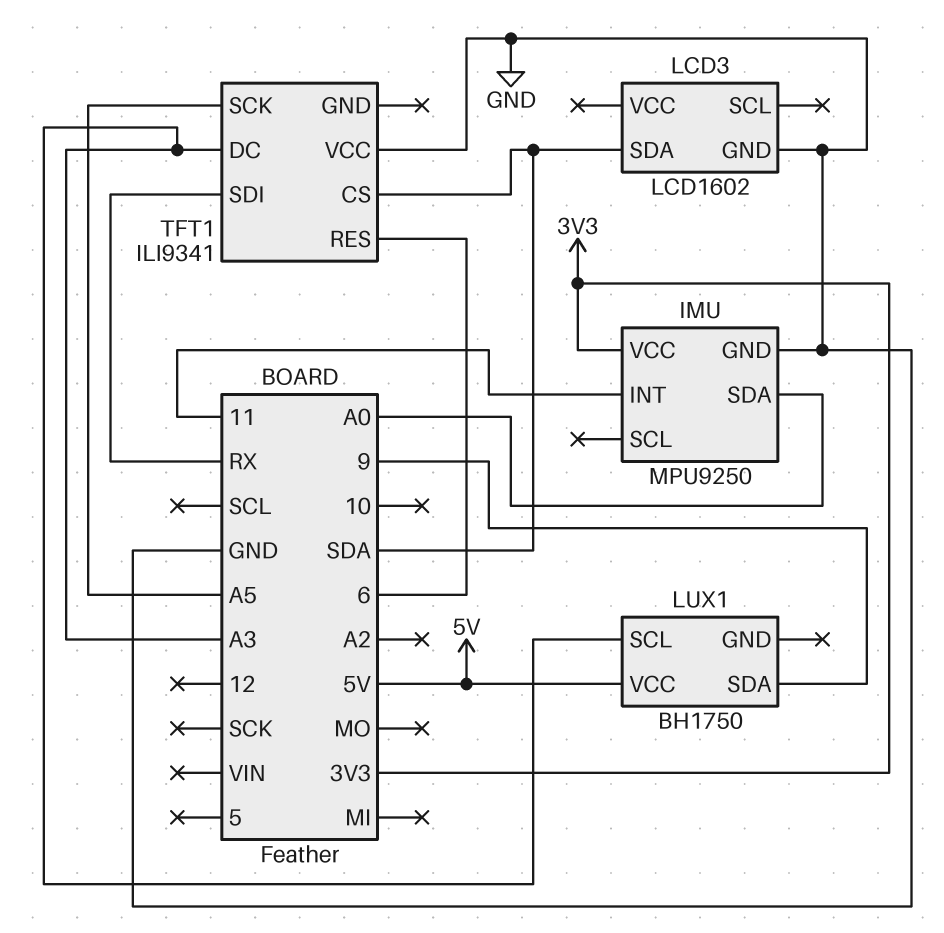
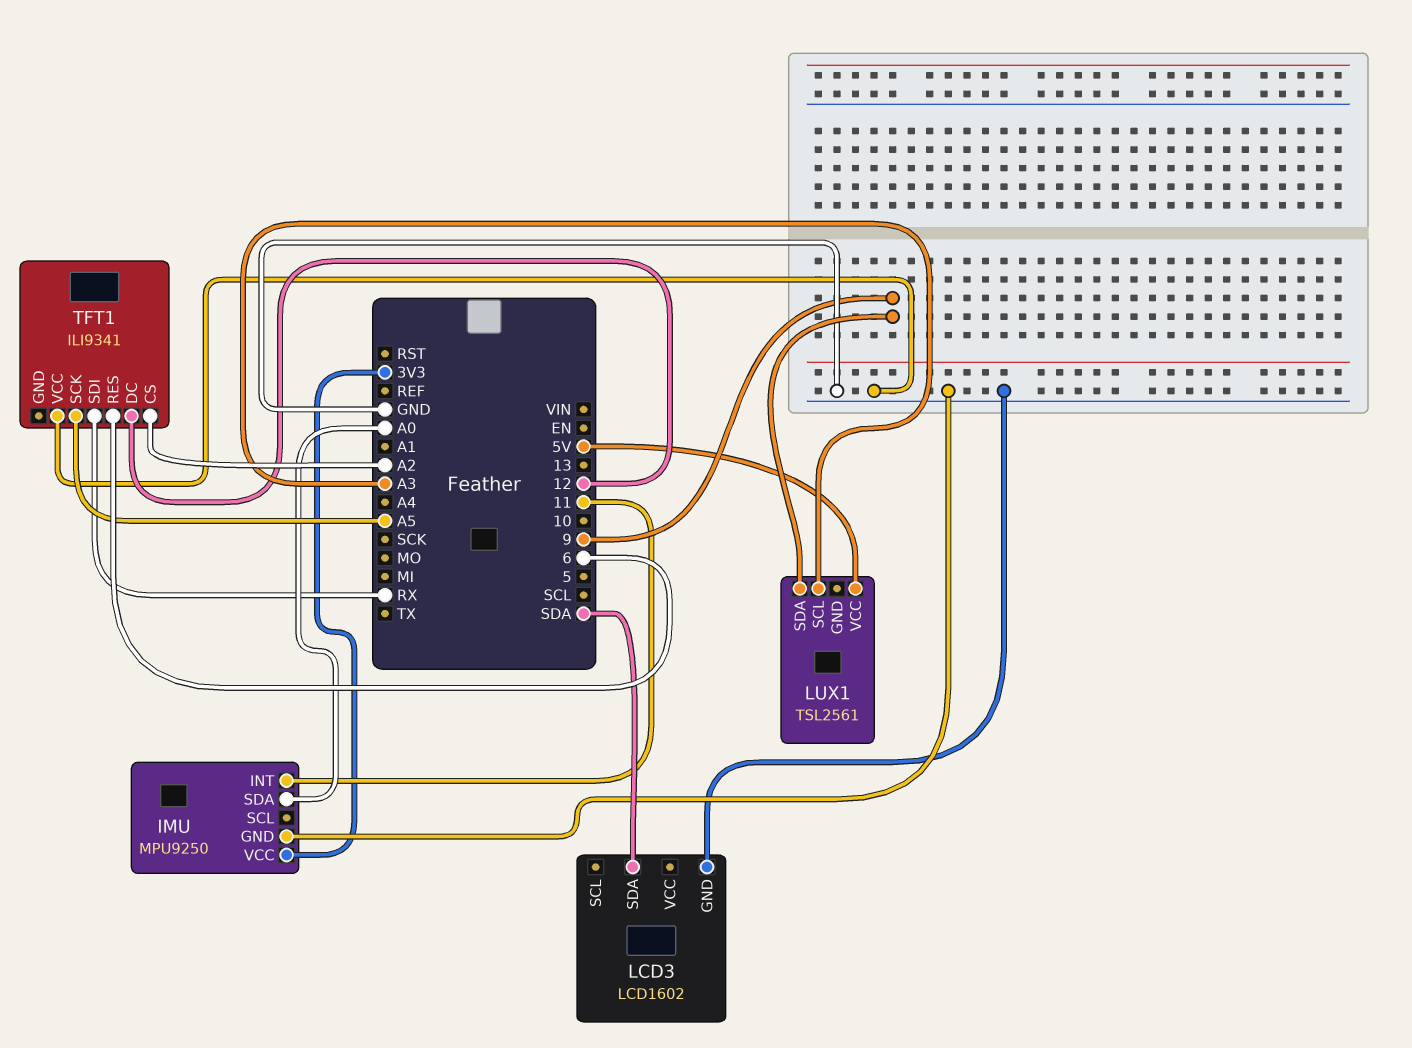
LUX1: BH1750 -> TSL2561
TFT1 pin CS: SDA -> A2
TFT1 pin DC: A3 -> 12

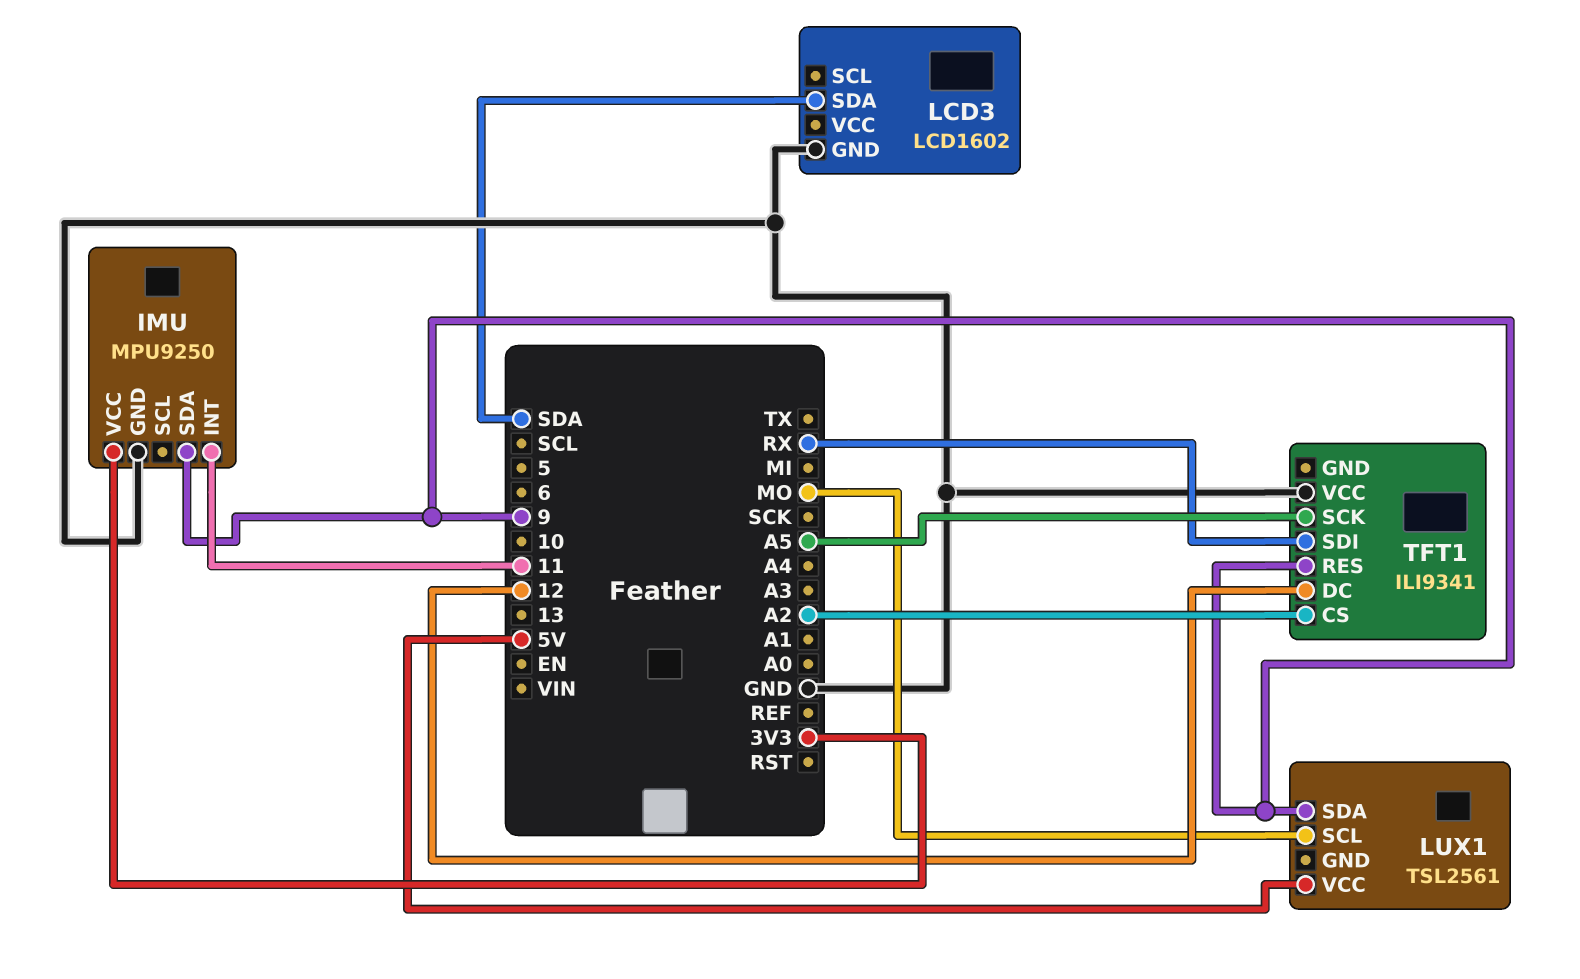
IMU pin SDA: A0 -> 9
LUX1 pin SCL: A3 -> MO
TFT1 pin RES: 6 -> 9

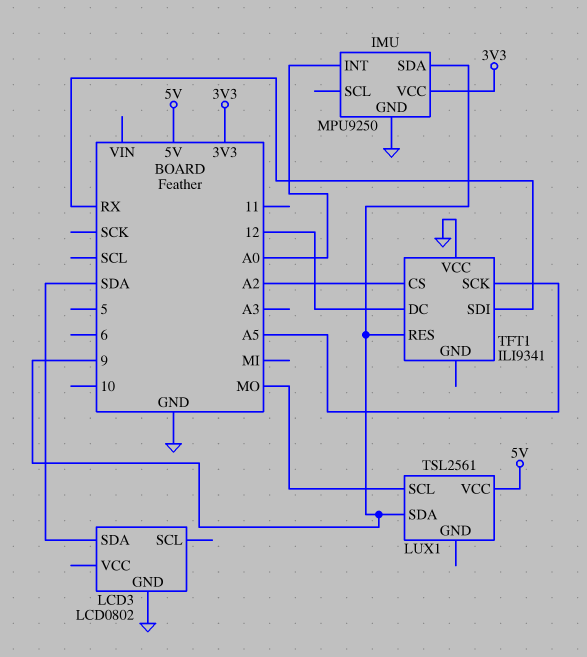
IMU pin INT: 11 -> A0
LCD3: LCD1602 -> LCD0802

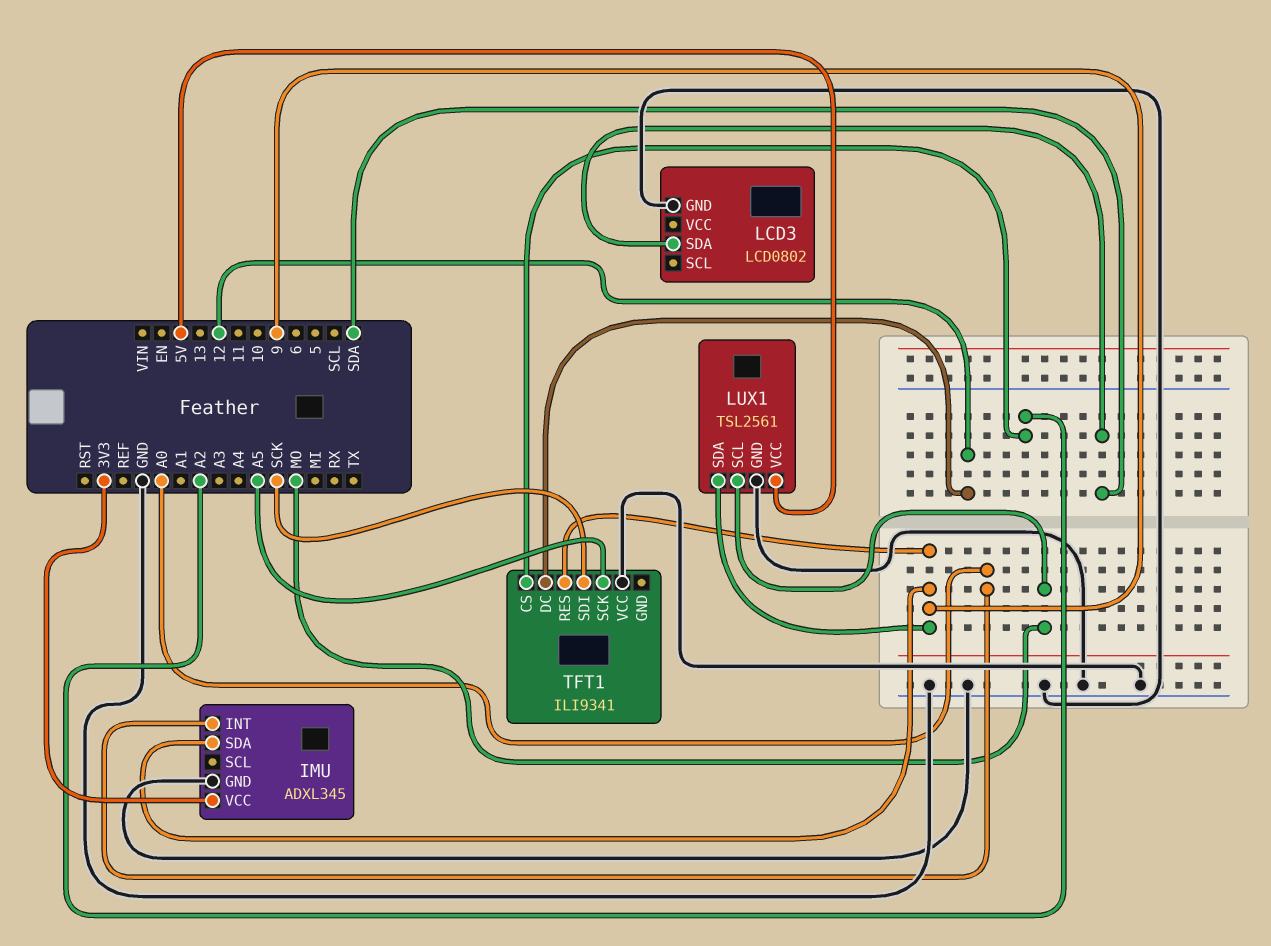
IMU: MPU9250 -> ADXL345
LUX1 pin GND: none -> GND
TFT1 pin SDI: RX -> SCK

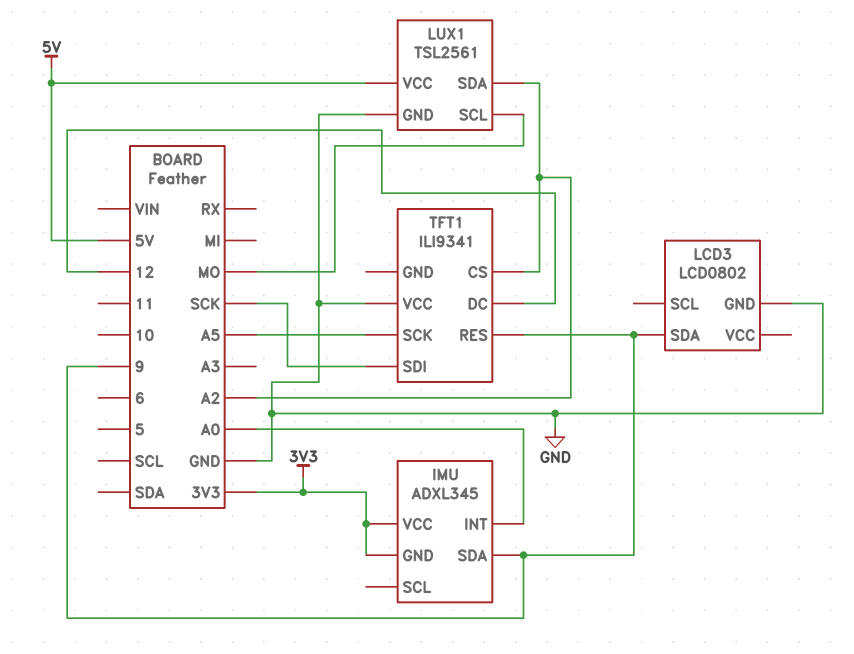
IMU pin GND: GND -> 3V3
LCD3 pin SDA: SDA -> 9
LUX1 pin SDA: 9 -> A2

